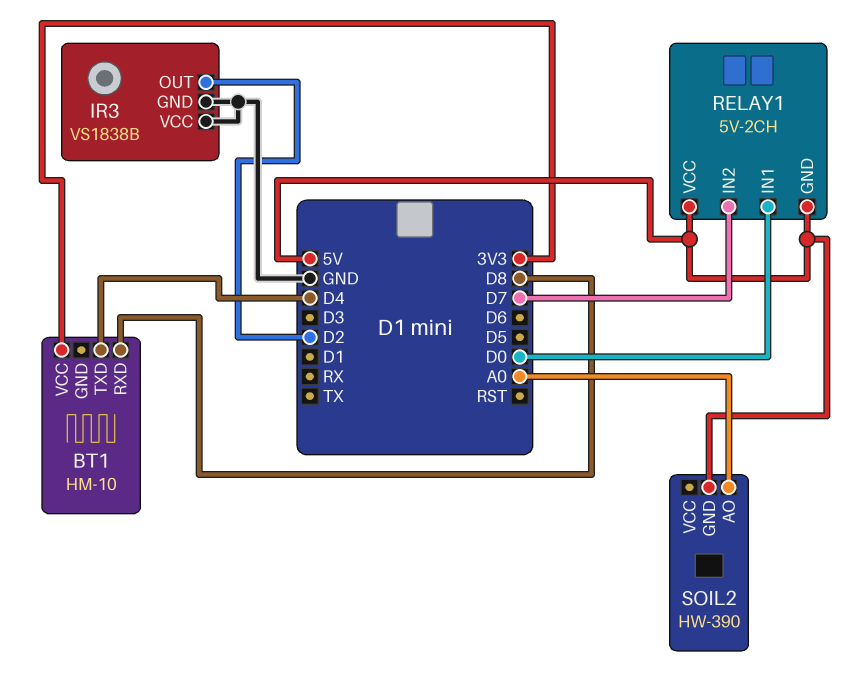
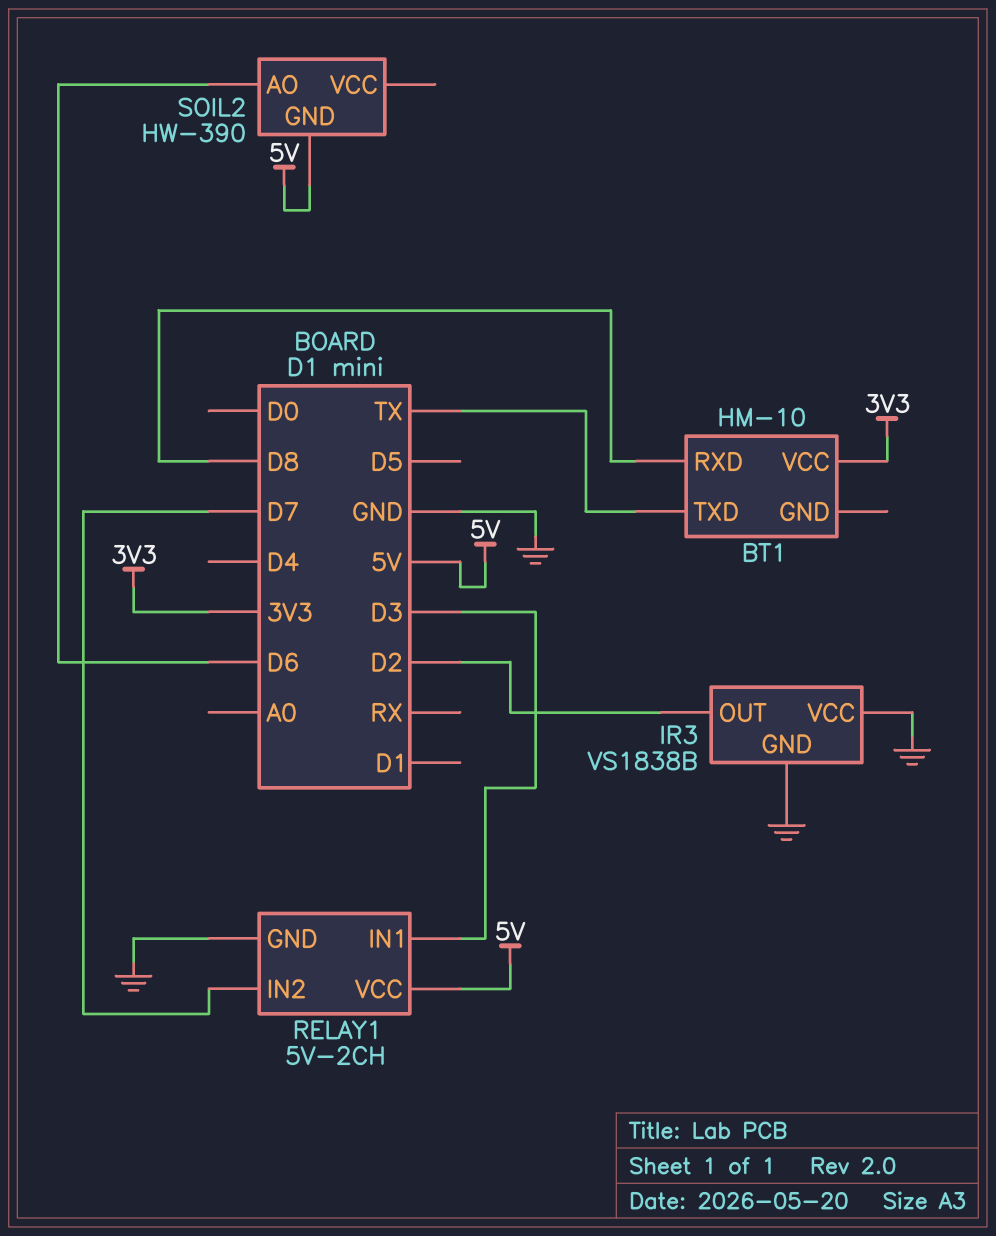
BT1 pin TXD: D4 -> TX
RELAY1 pin GND: 5V -> GND
RELAY1 pin IN1: D0 -> D3
SOIL2 pin AO: A0 -> D6

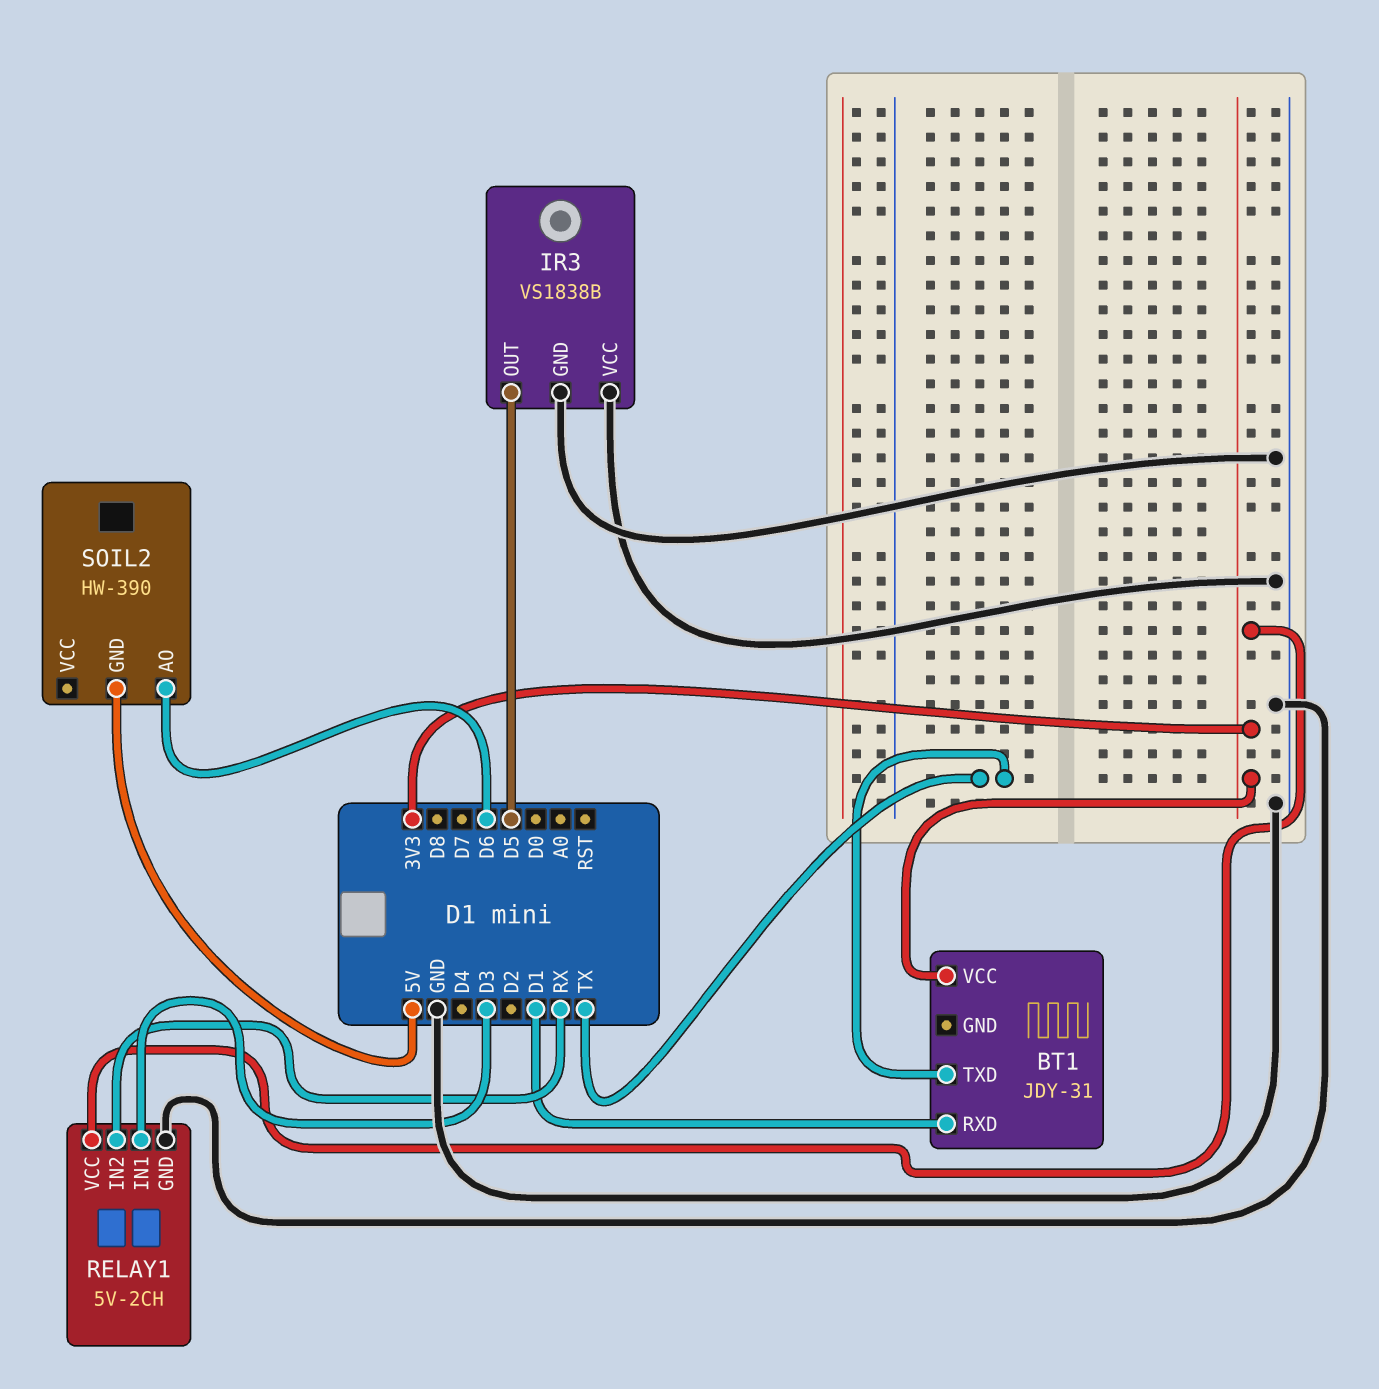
BT1: HM-10 -> JDY-31
BT1 pin RXD: D8 -> D1
IR3 pin OUT: D2 -> D5
RELAY1 pin IN2: D7 -> RX
RELAY1 pin VCC: 5V -> 3V3

